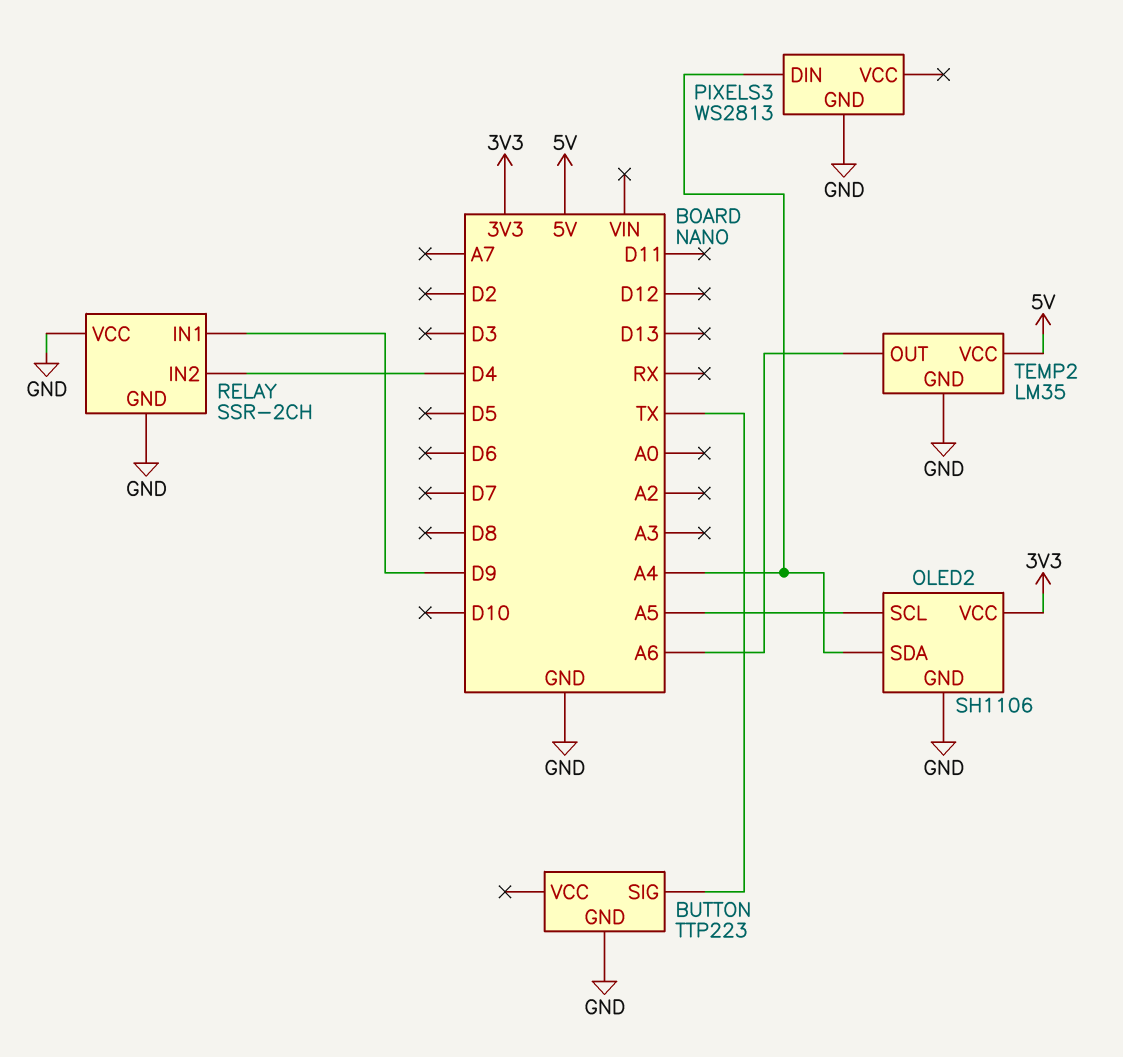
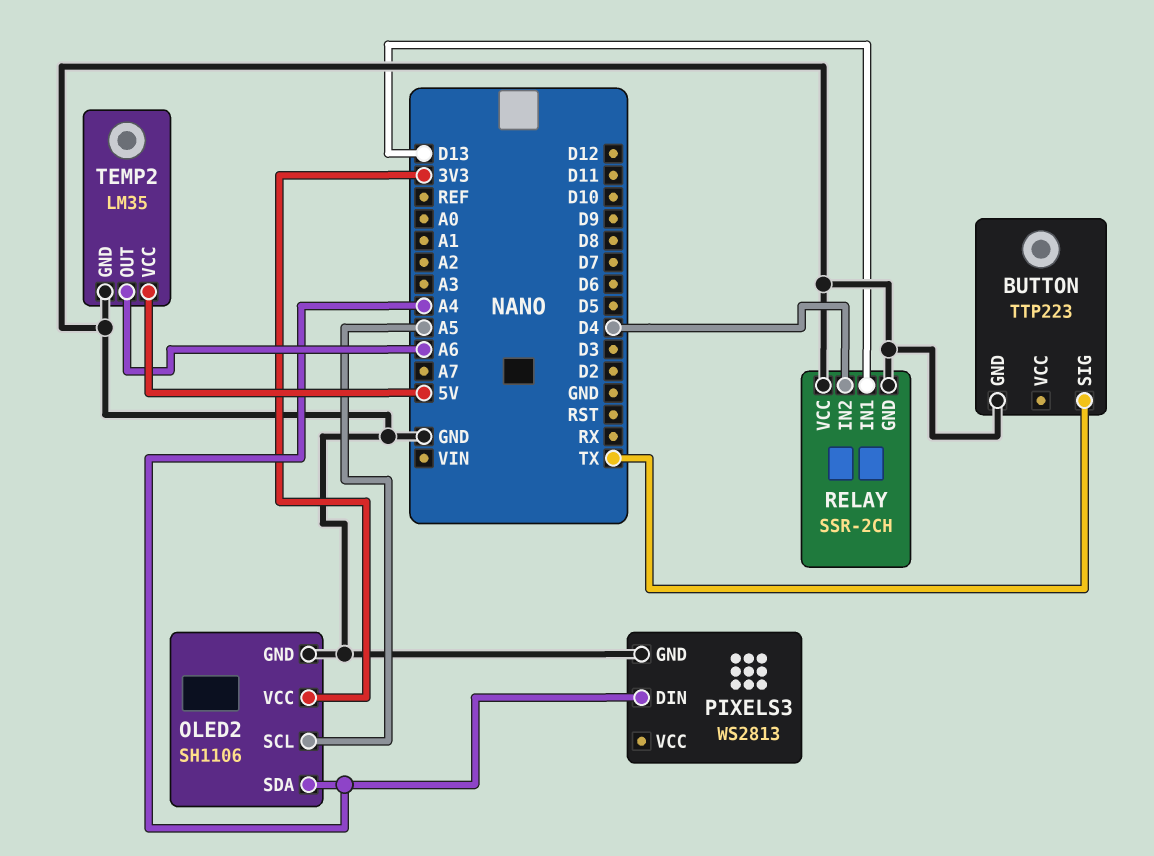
RELAY pin IN1: D9 -> D13

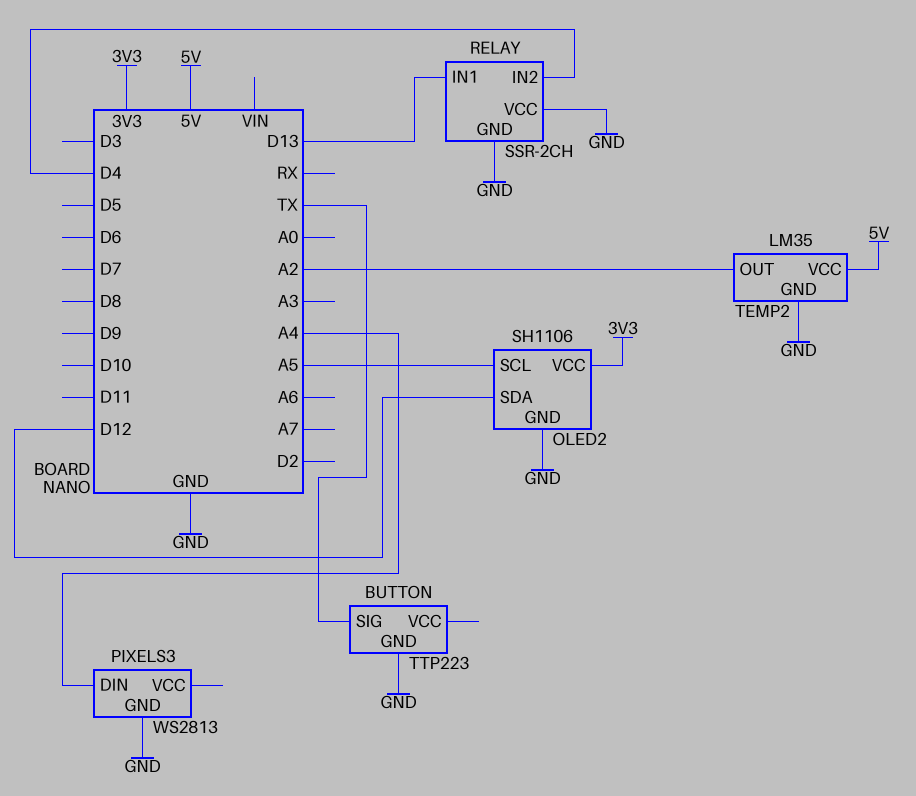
OLED2 pin SDA: A4 -> D12
TEMP2 pin OUT: A6 -> A2

